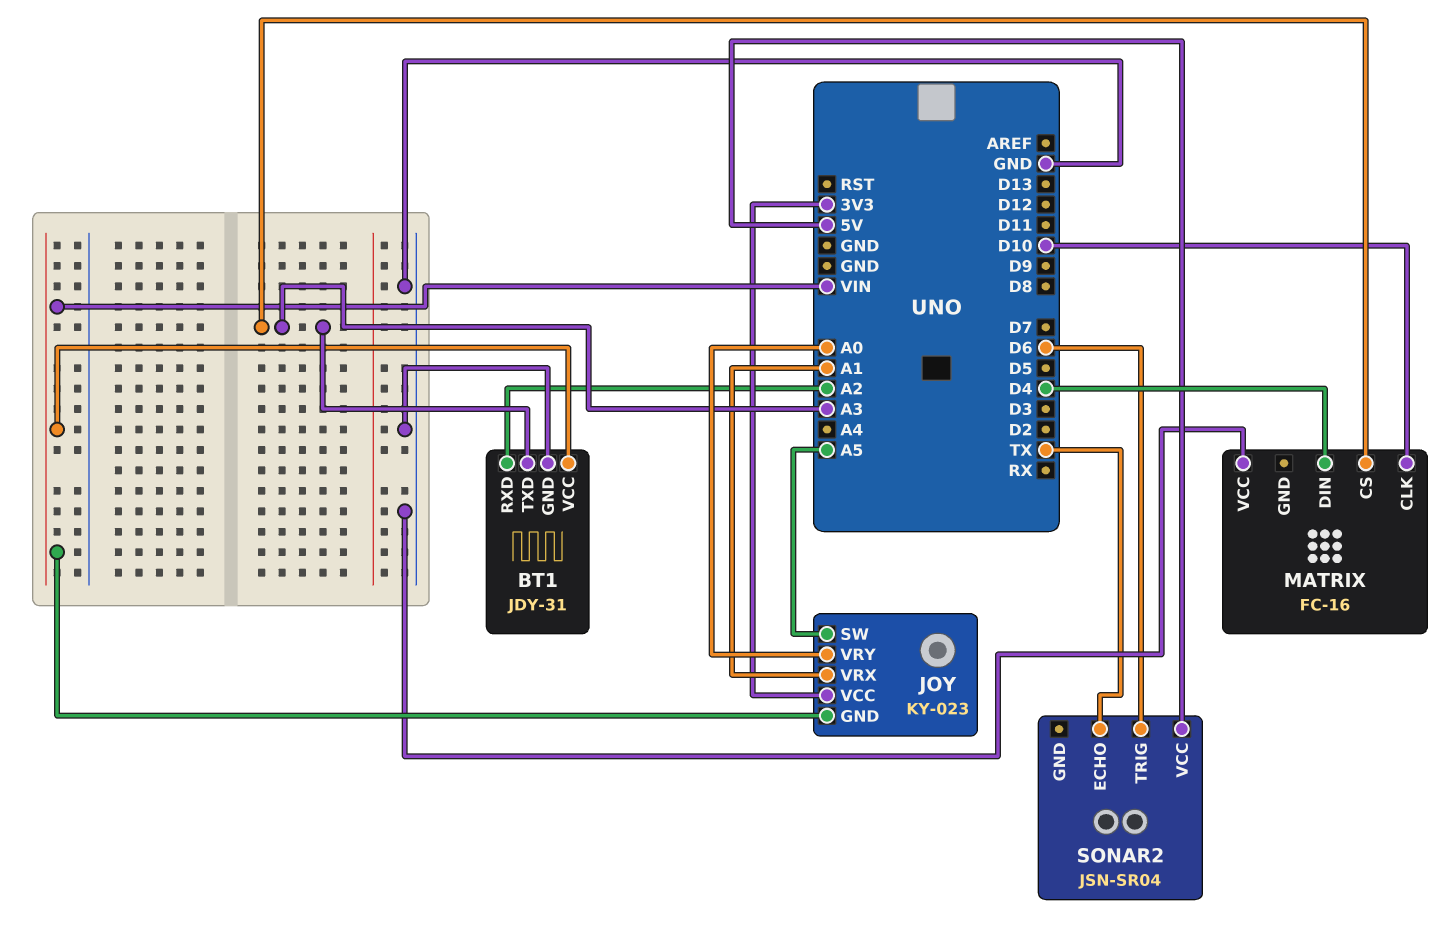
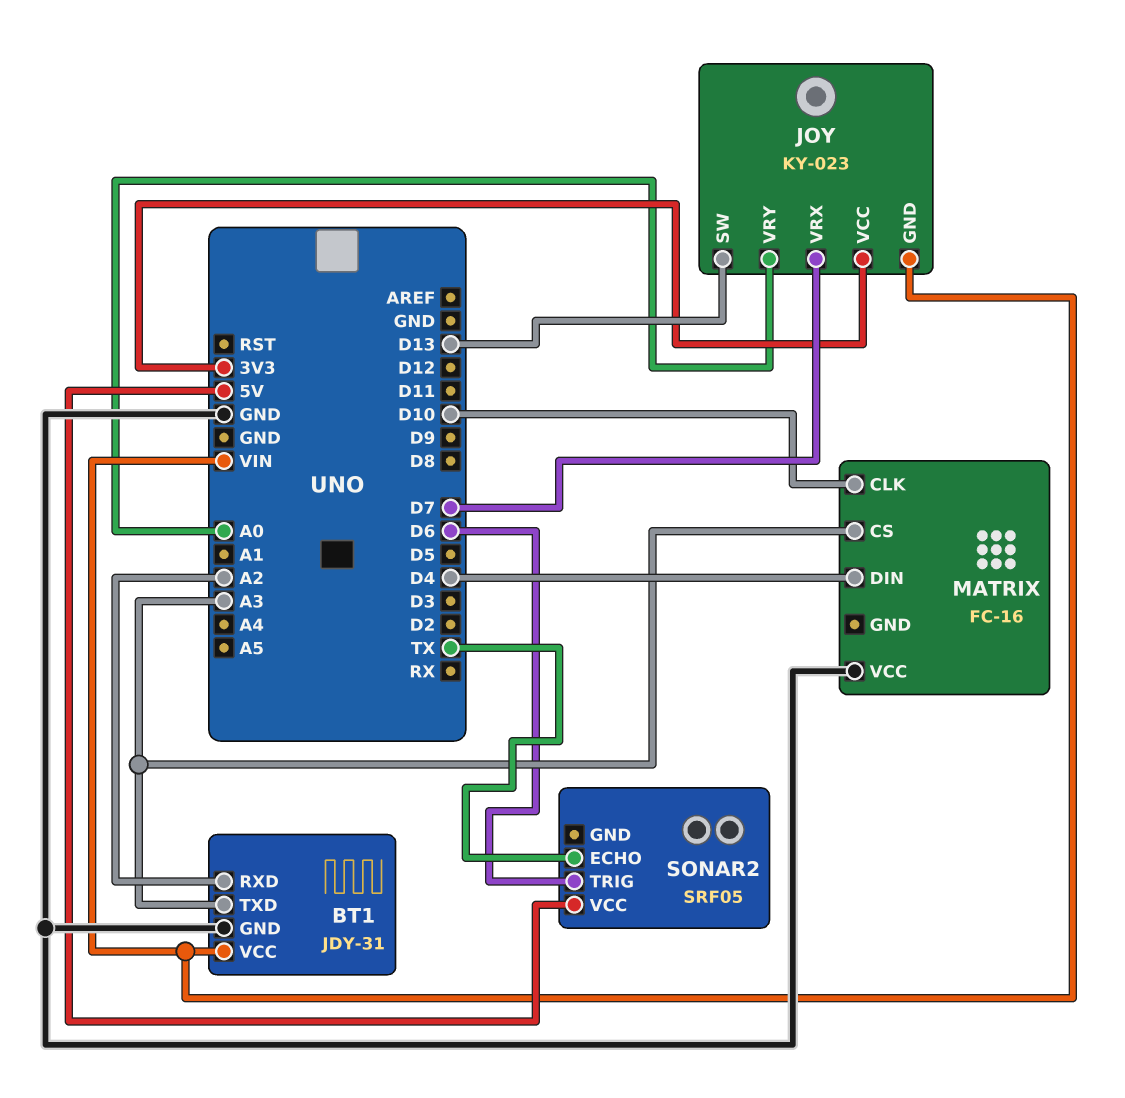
JOY pin SW: A5 -> D13
JOY pin VRX: A1 -> D7
SONAR2: JSN-SR04 -> SRF05

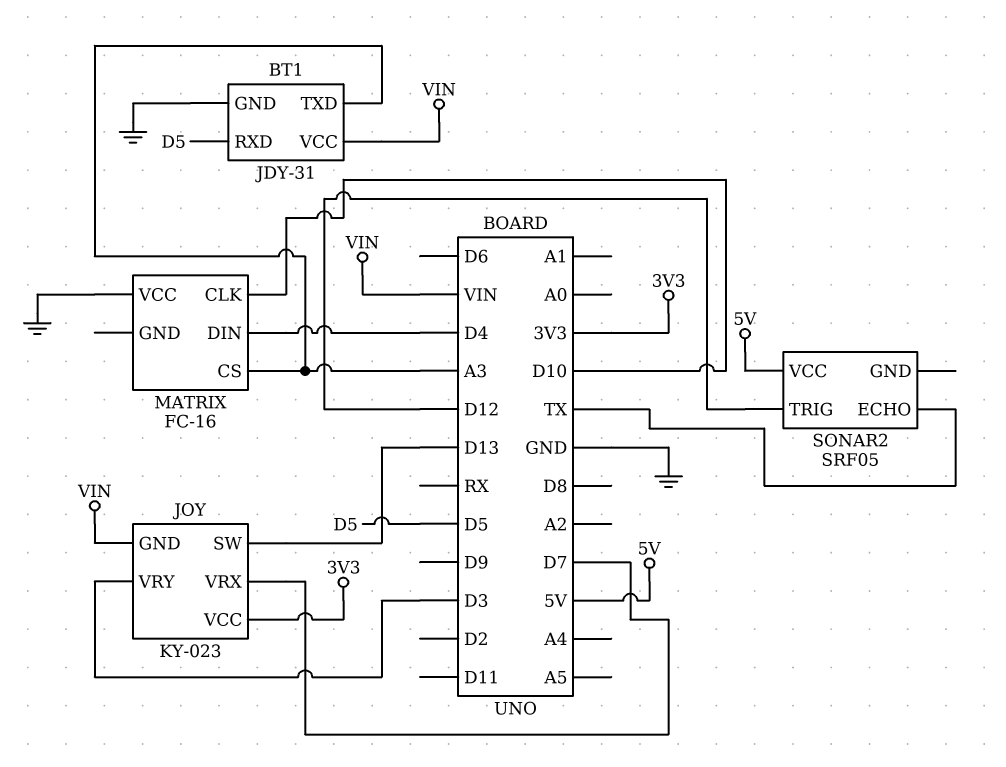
BT1 pin RXD: A2 -> D5
JOY pin VRY: A0 -> D3
SONAR2 pin TRIG: D6 -> D12

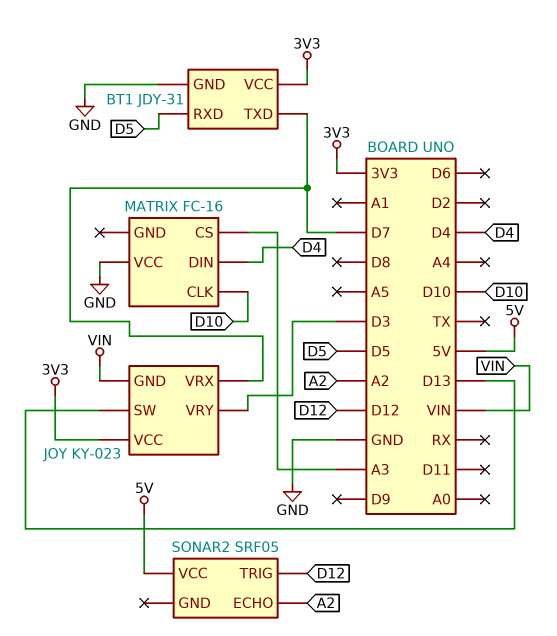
BT1 pin TXD: A3 -> D7
BT1 pin VCC: VIN -> 3V3
SONAR2 pin ECHO: TX -> A2

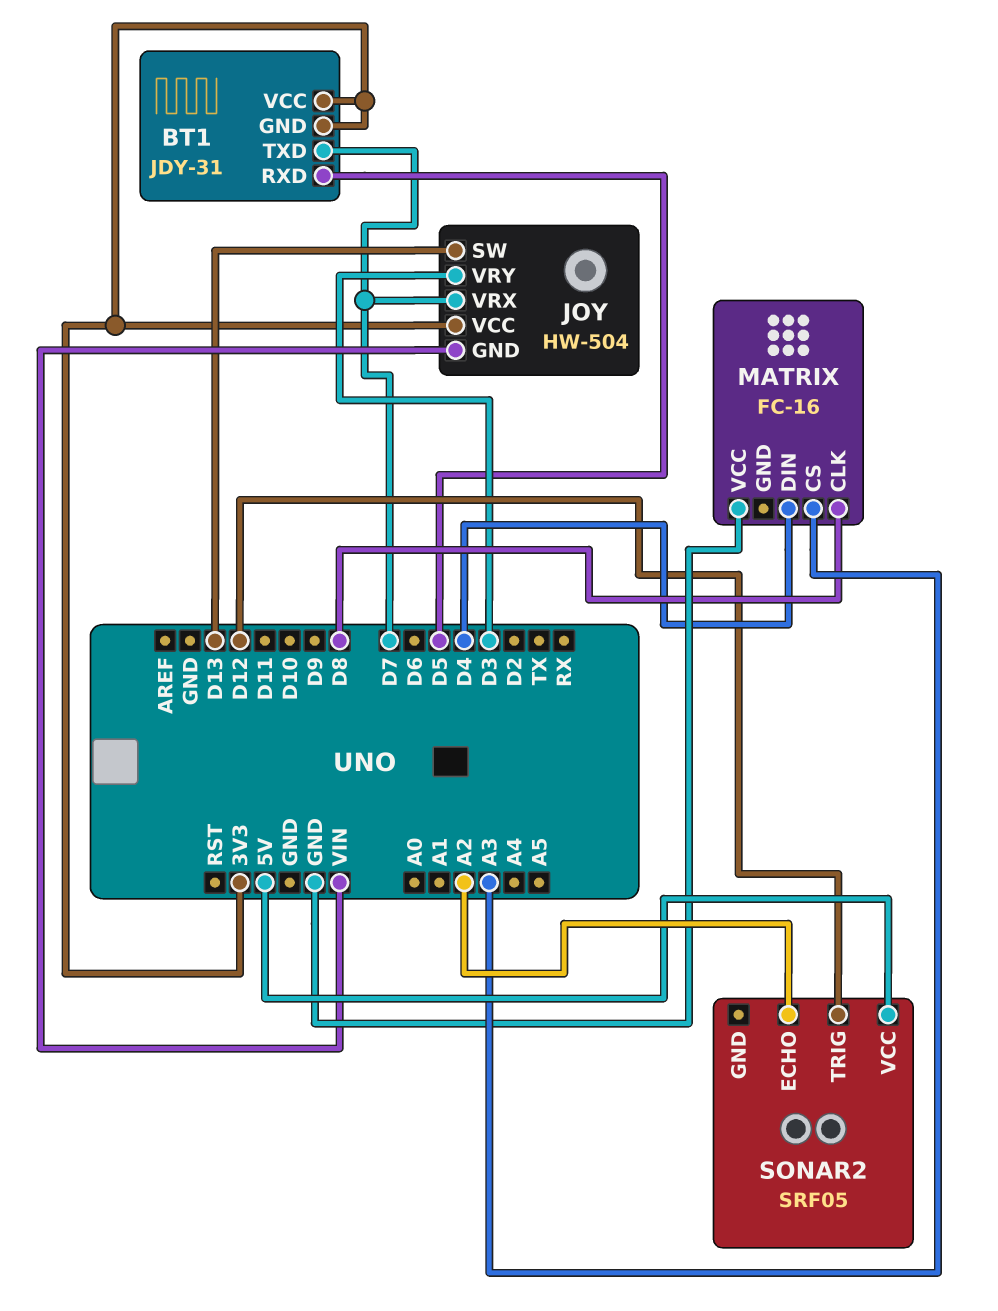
BT1 pin GND: GND -> 3V3
JOY: KY-023 -> HW-504
MATRIX pin CLK: D10 -> D8

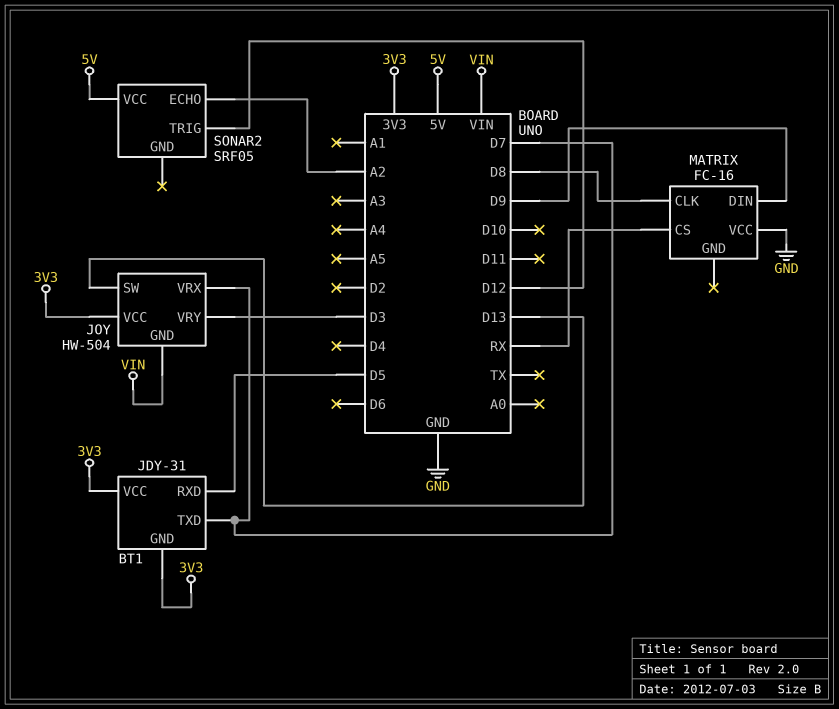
MATRIX pin CS: A3 -> RX
MATRIX pin DIN: D4 -> D9

